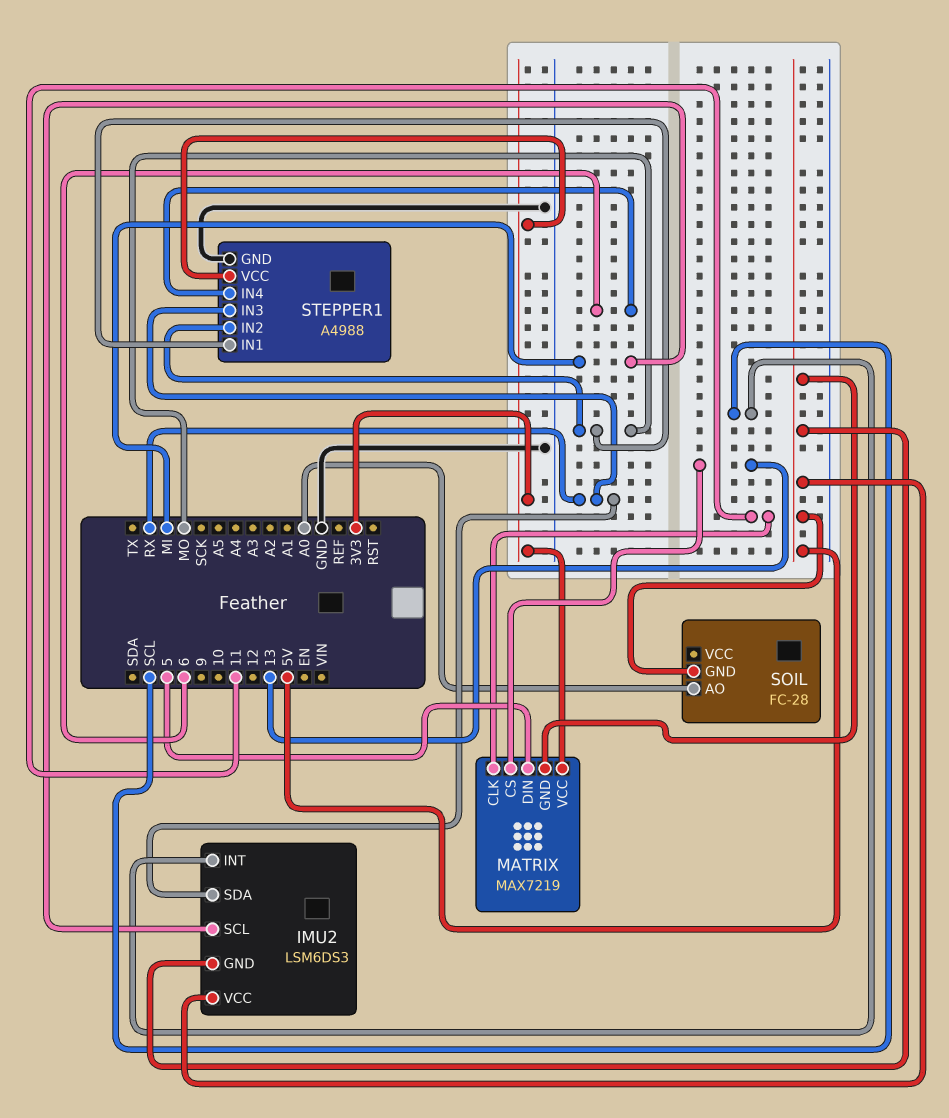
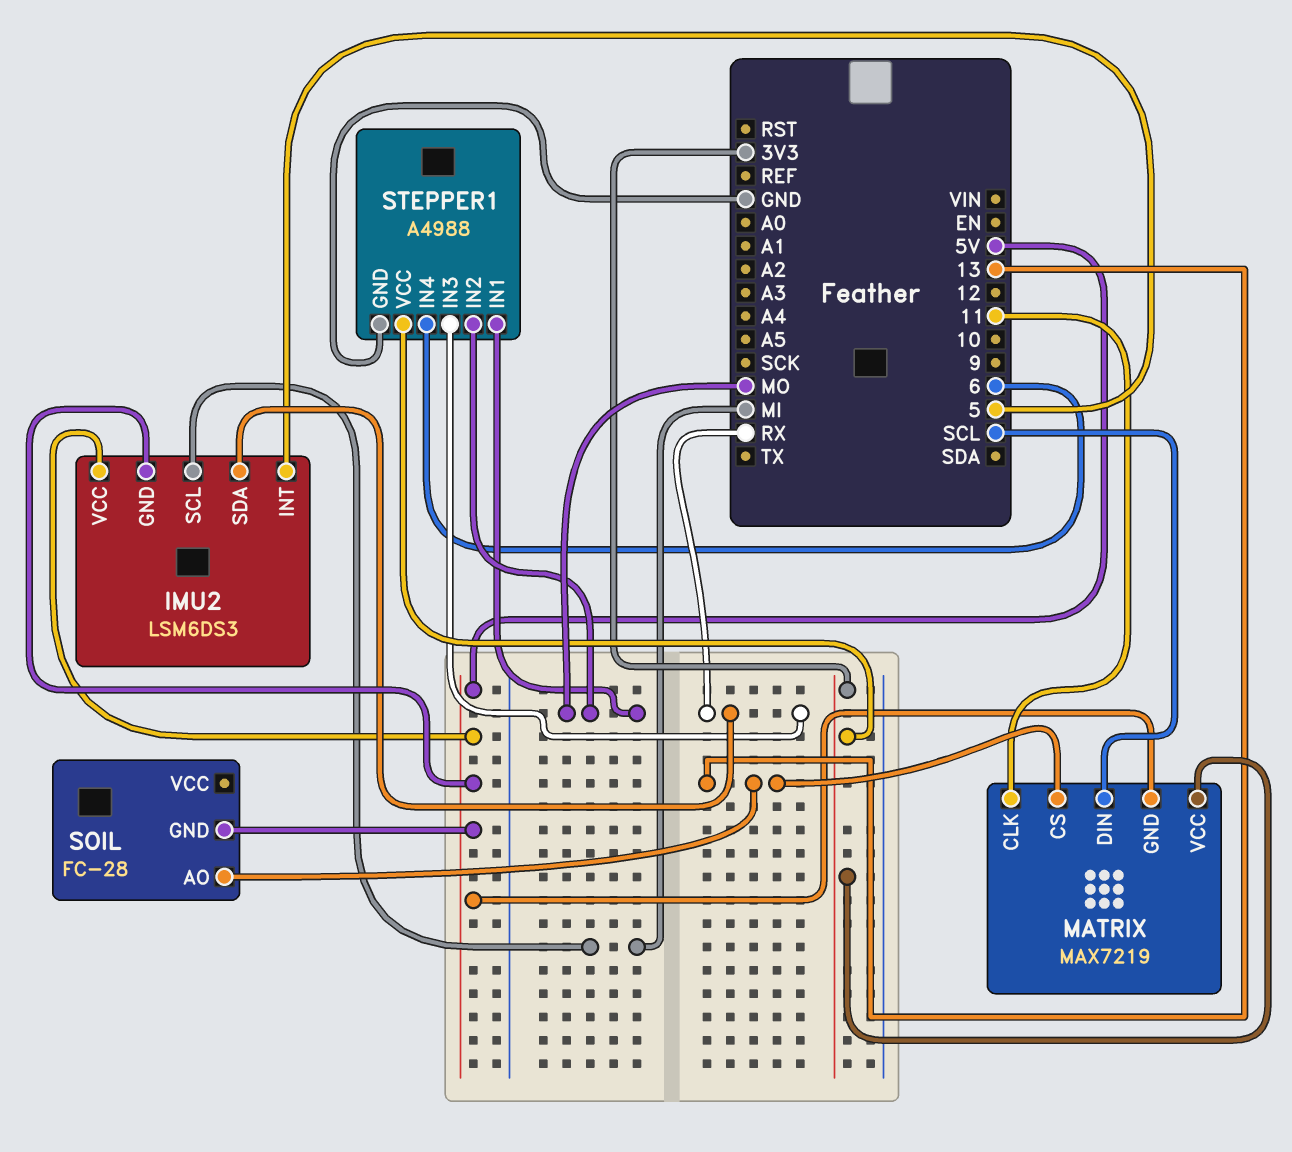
IMU2 pin INT: SCL -> 5
MATRIX pin DIN: 5 -> SCL
SOIL pin AO: A0 -> 13

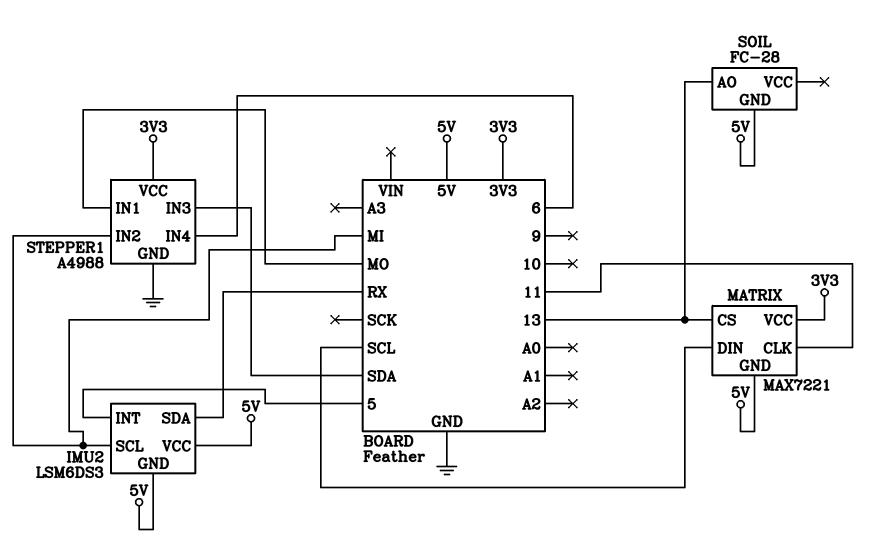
MATRIX: MAX7219 -> MAX7221
STEPPER1 pin IN2: MO -> MI
STEPPER1 pin IN3: RX -> SDA

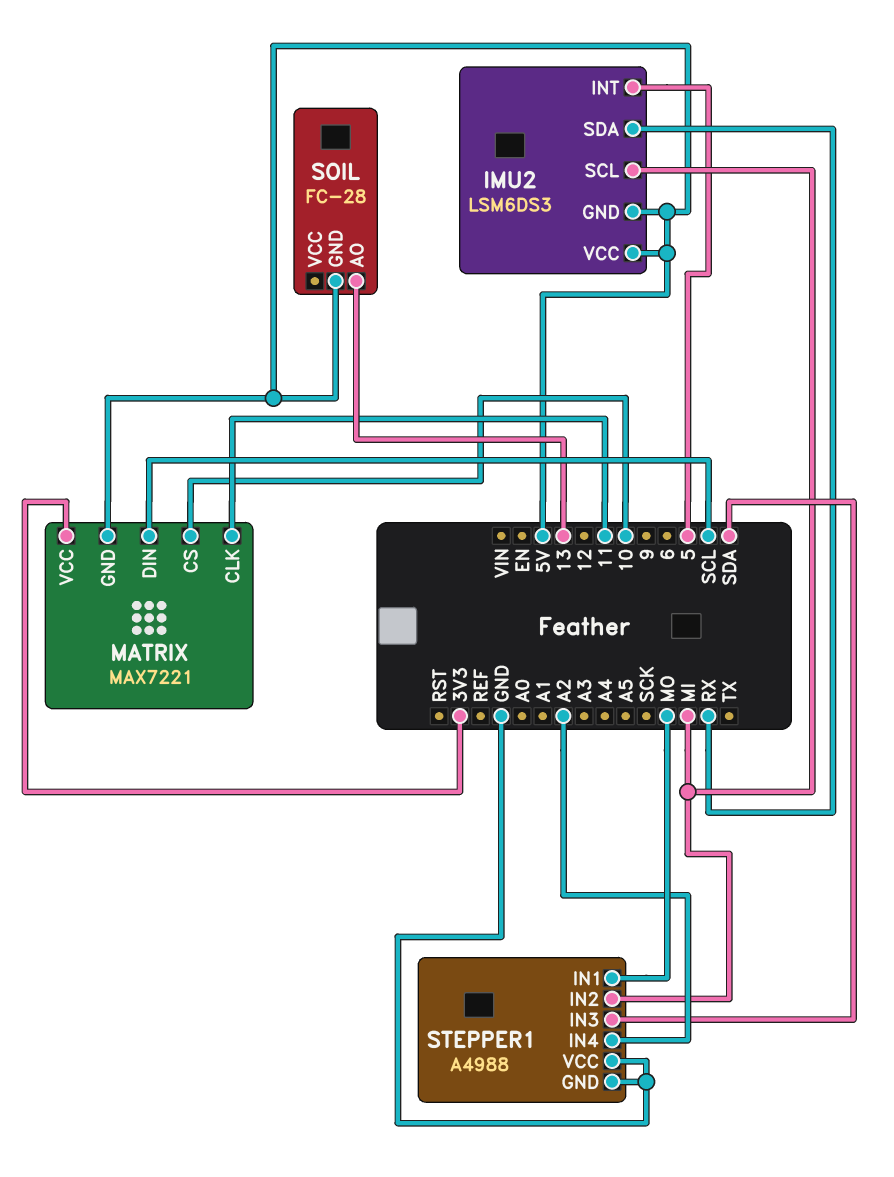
MATRIX pin CS: 13 -> 10
STEPPER1 pin IN4: 6 -> A2
STEPPER1 pin VCC: 3V3 -> GND

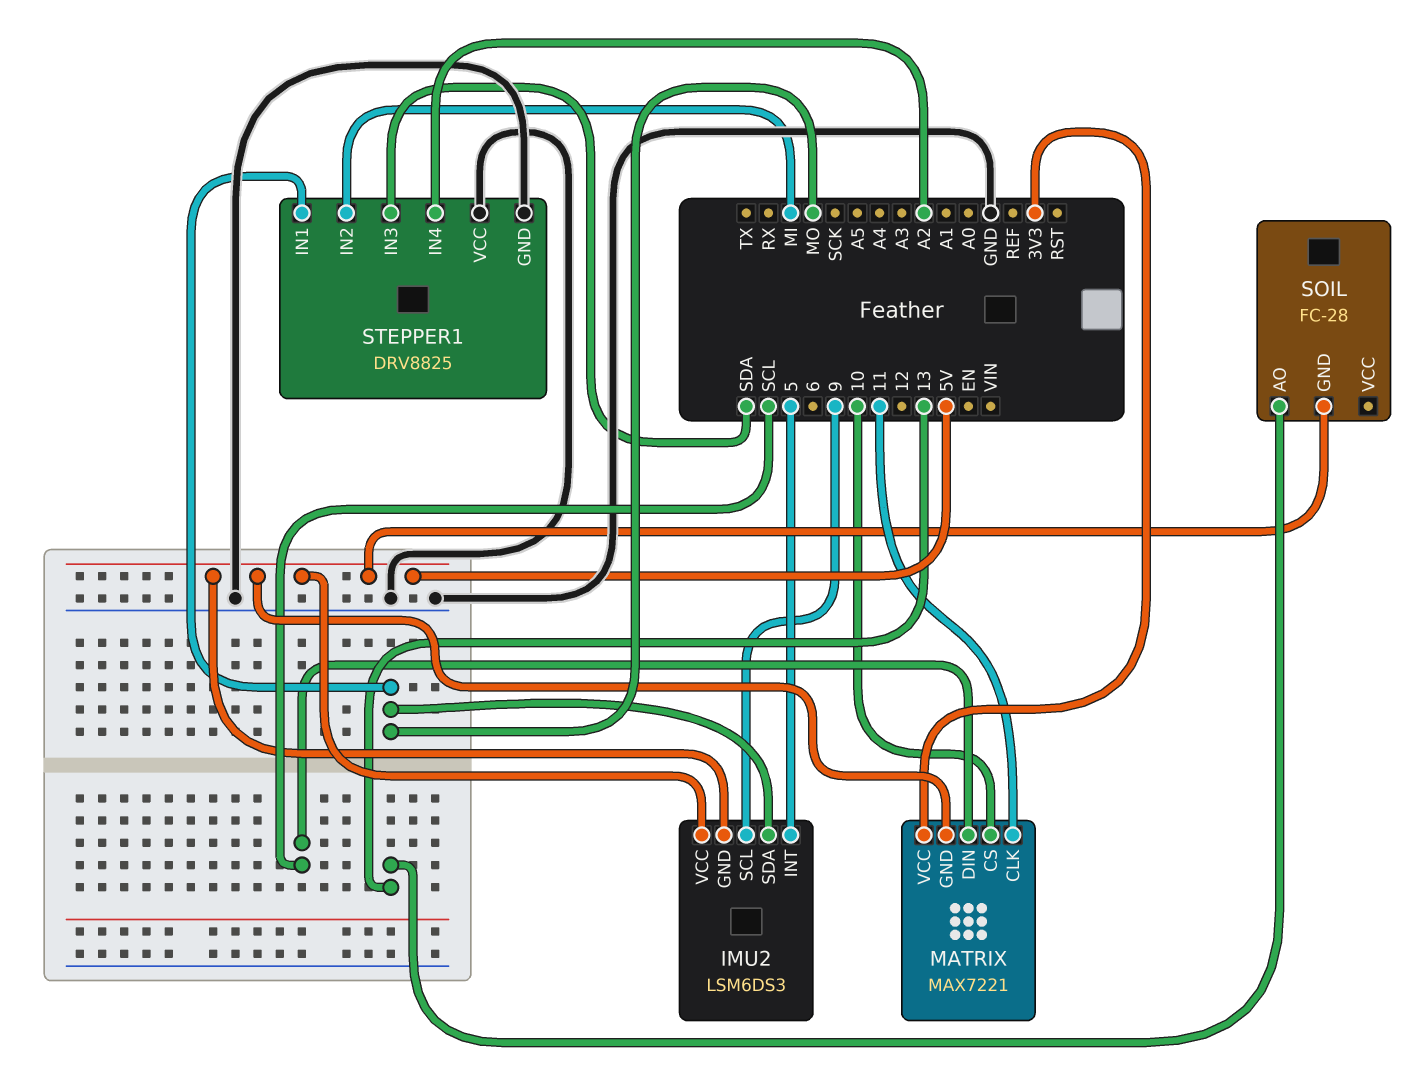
IMU2 pin SCL: MI -> 9
IMU2 pin SDA: RX -> MO
STEPPER1: A4988 -> DRV8825

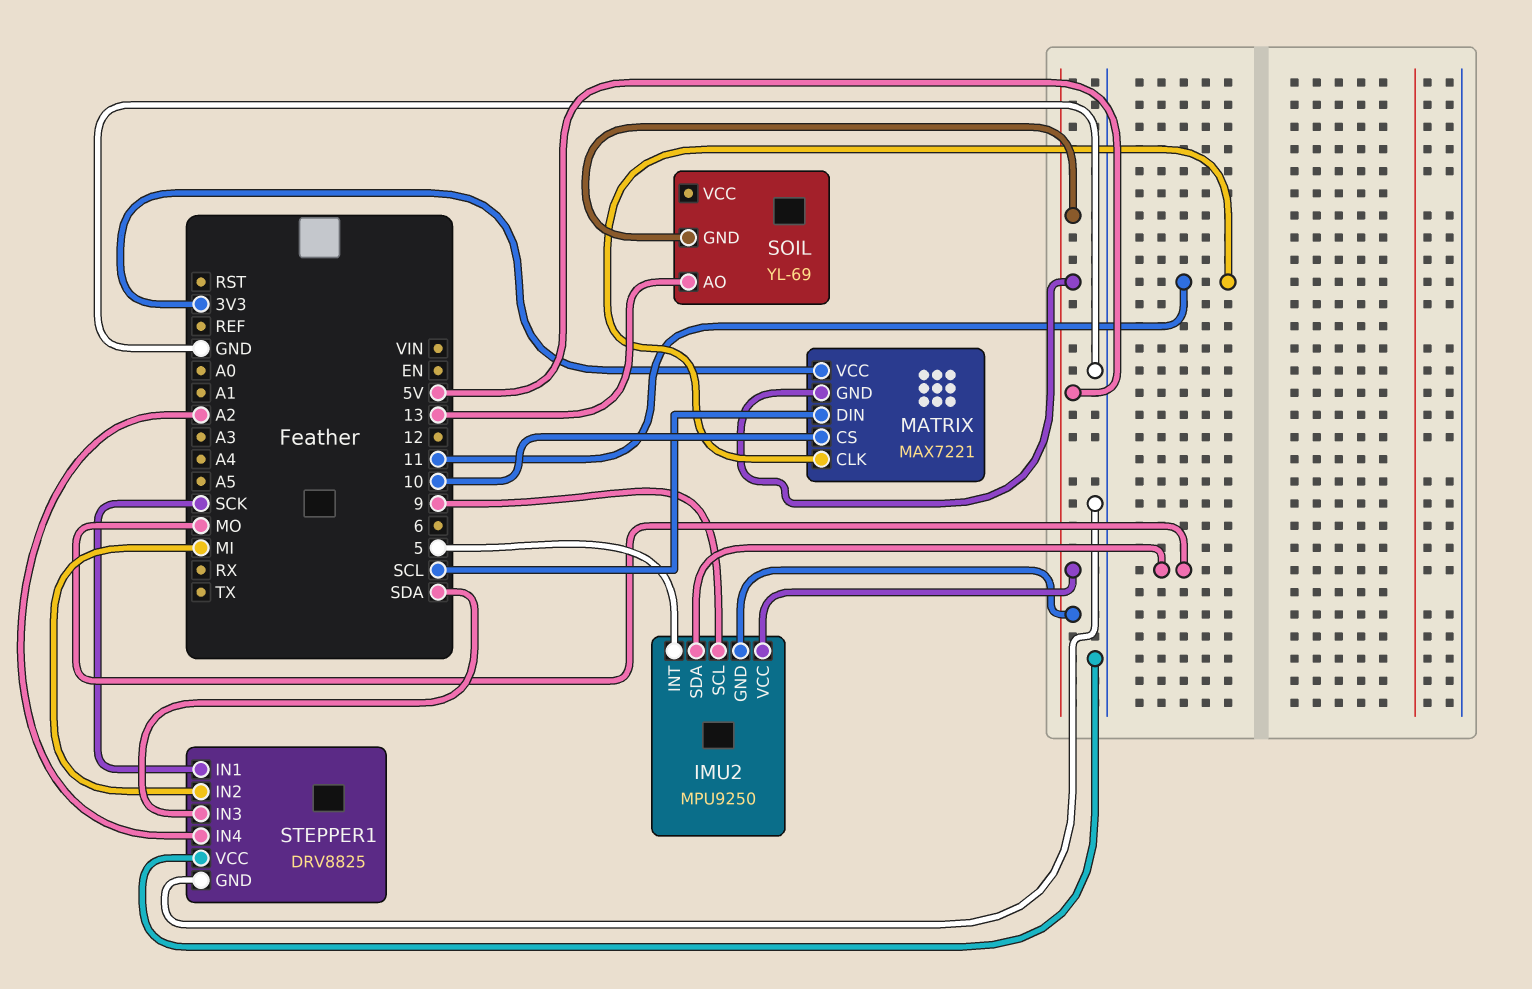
IMU2: LSM6DS3 -> MPU9250
SOIL: FC-28 -> YL-69
STEPPER1 pin IN1: MO -> SCK

